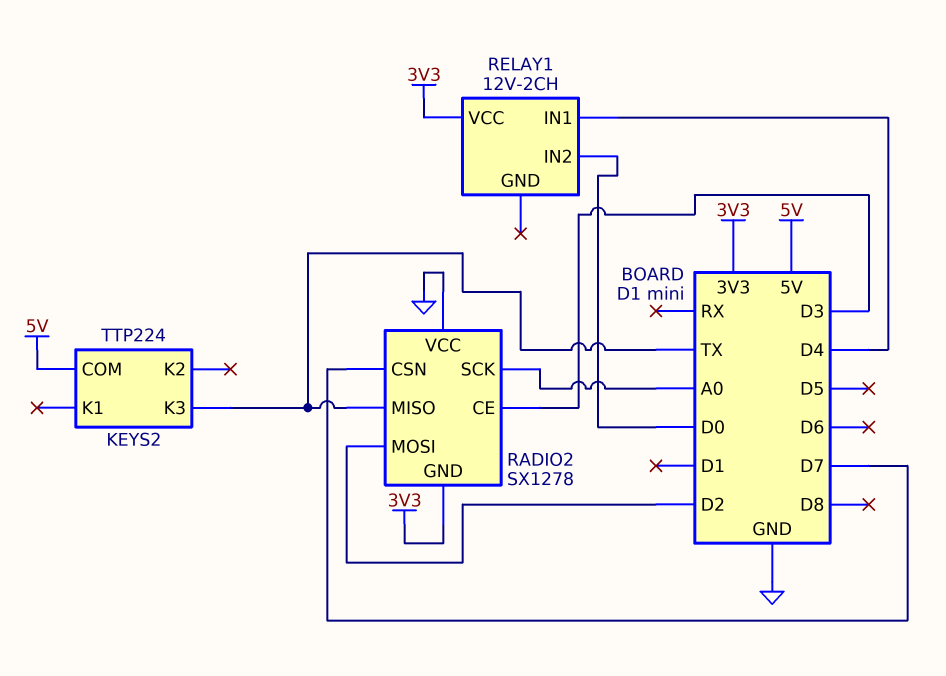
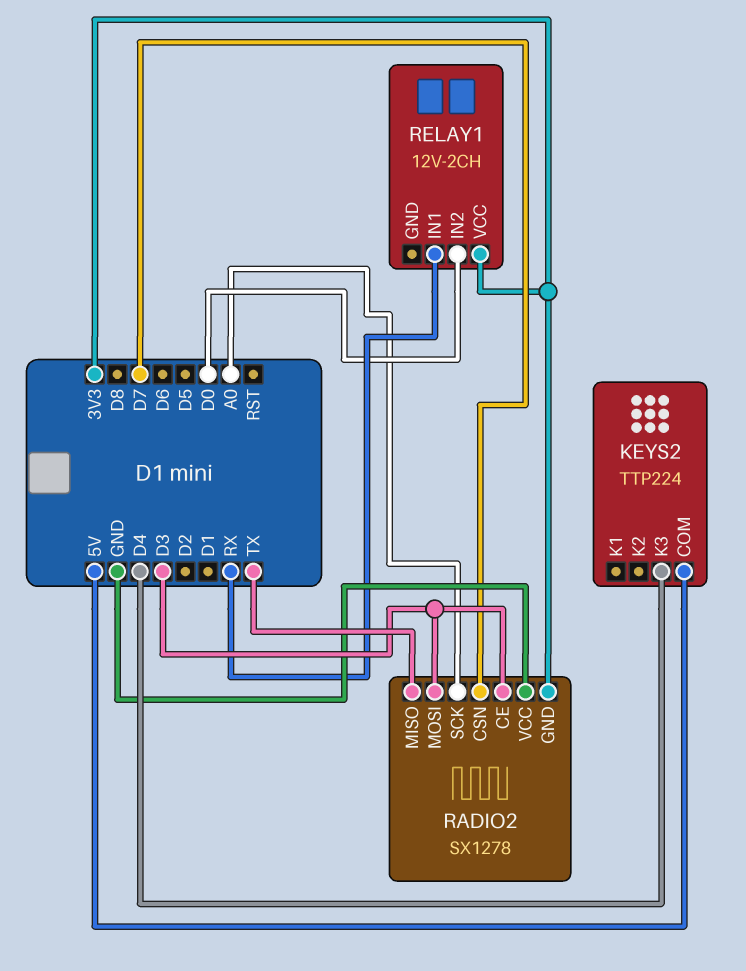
KEYS2 pin K3: TX -> D4
RADIO2 pin MOSI: D2 -> D3
RELAY1 pin IN1: D4 -> RX

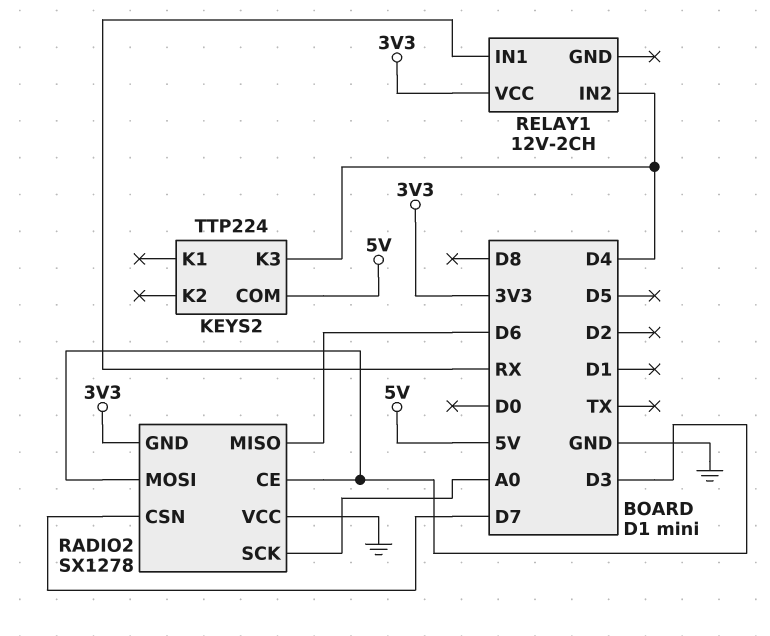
RADIO2 pin MISO: TX -> D6
RELAY1 pin IN2: D0 -> D4

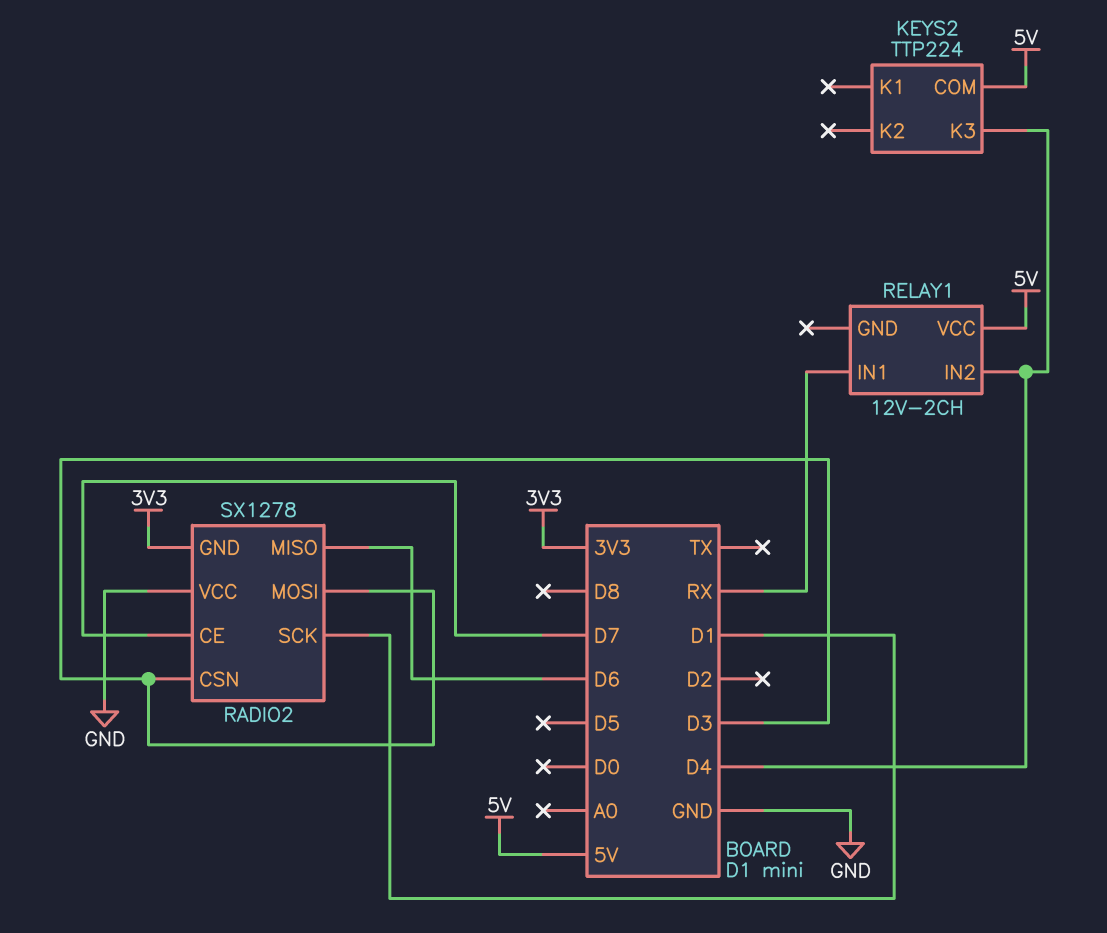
RADIO2 pin CE: D3 -> D7
RADIO2 pin CSN: D7 -> D3
RADIO2 pin SCK: A0 -> D1
RELAY1 pin VCC: 3V3 -> 5V

